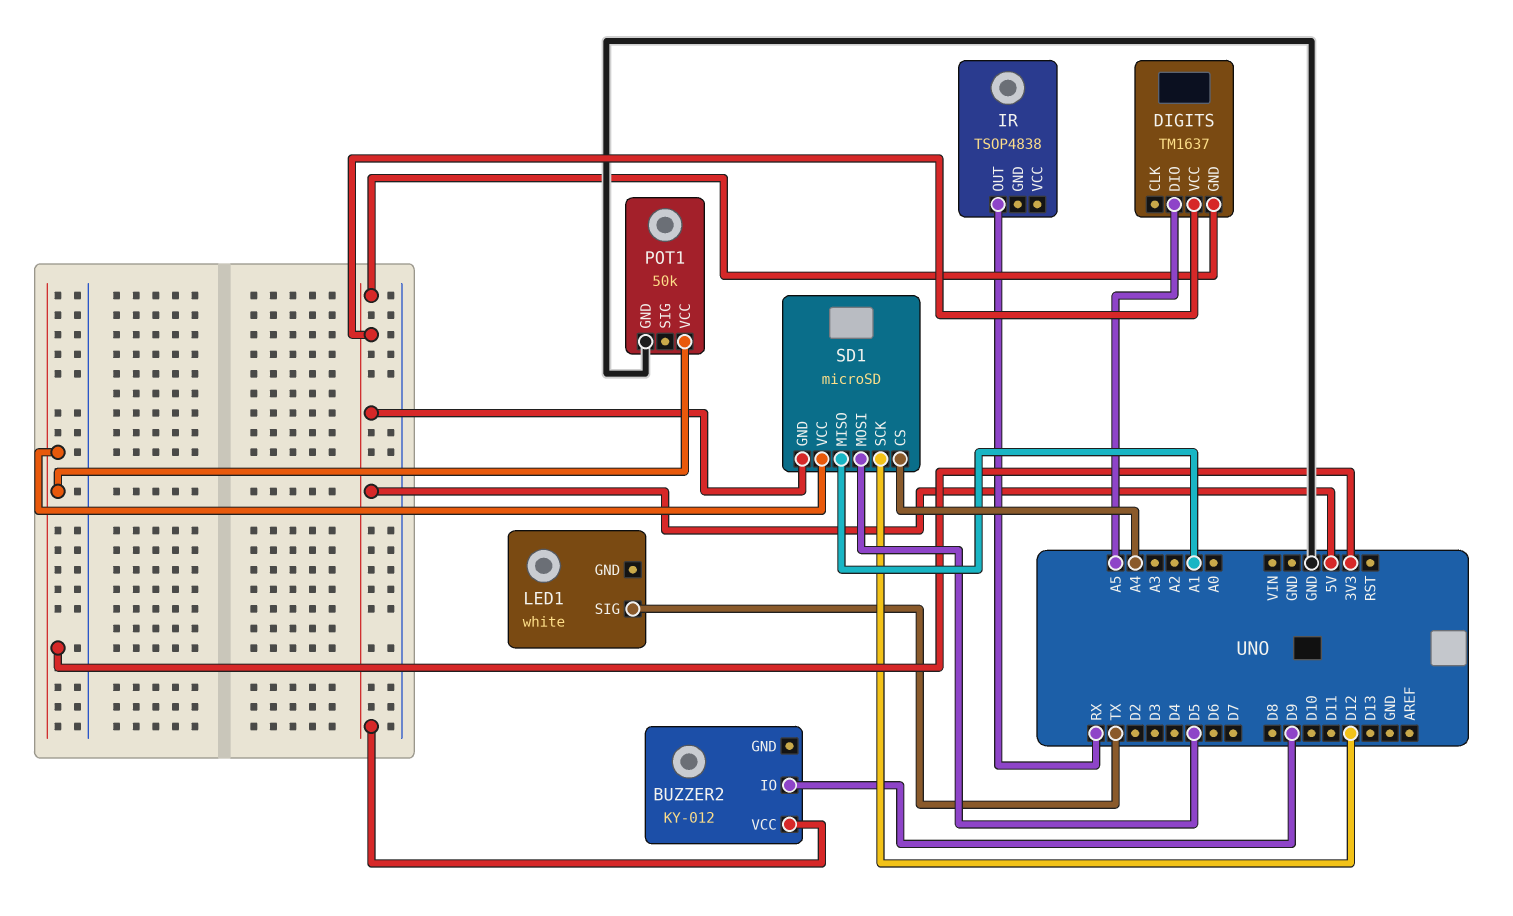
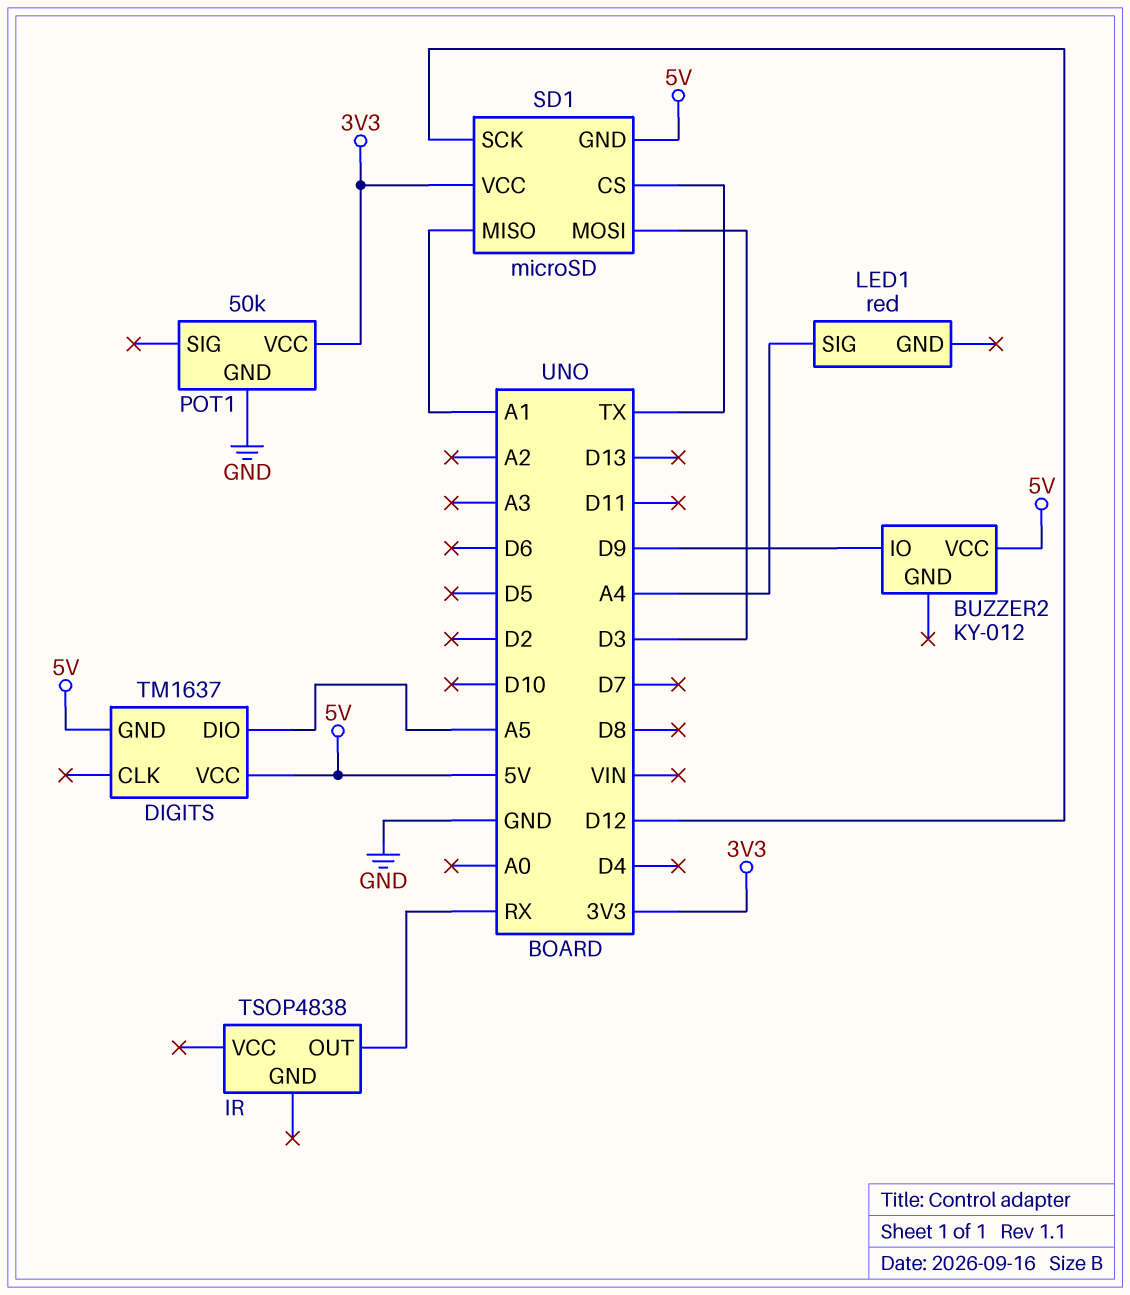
LED1: white -> red
LED1 pin SIG: TX -> A4
SD1 pin CS: A4 -> TX
SD1 pin MOSI: D5 -> D3

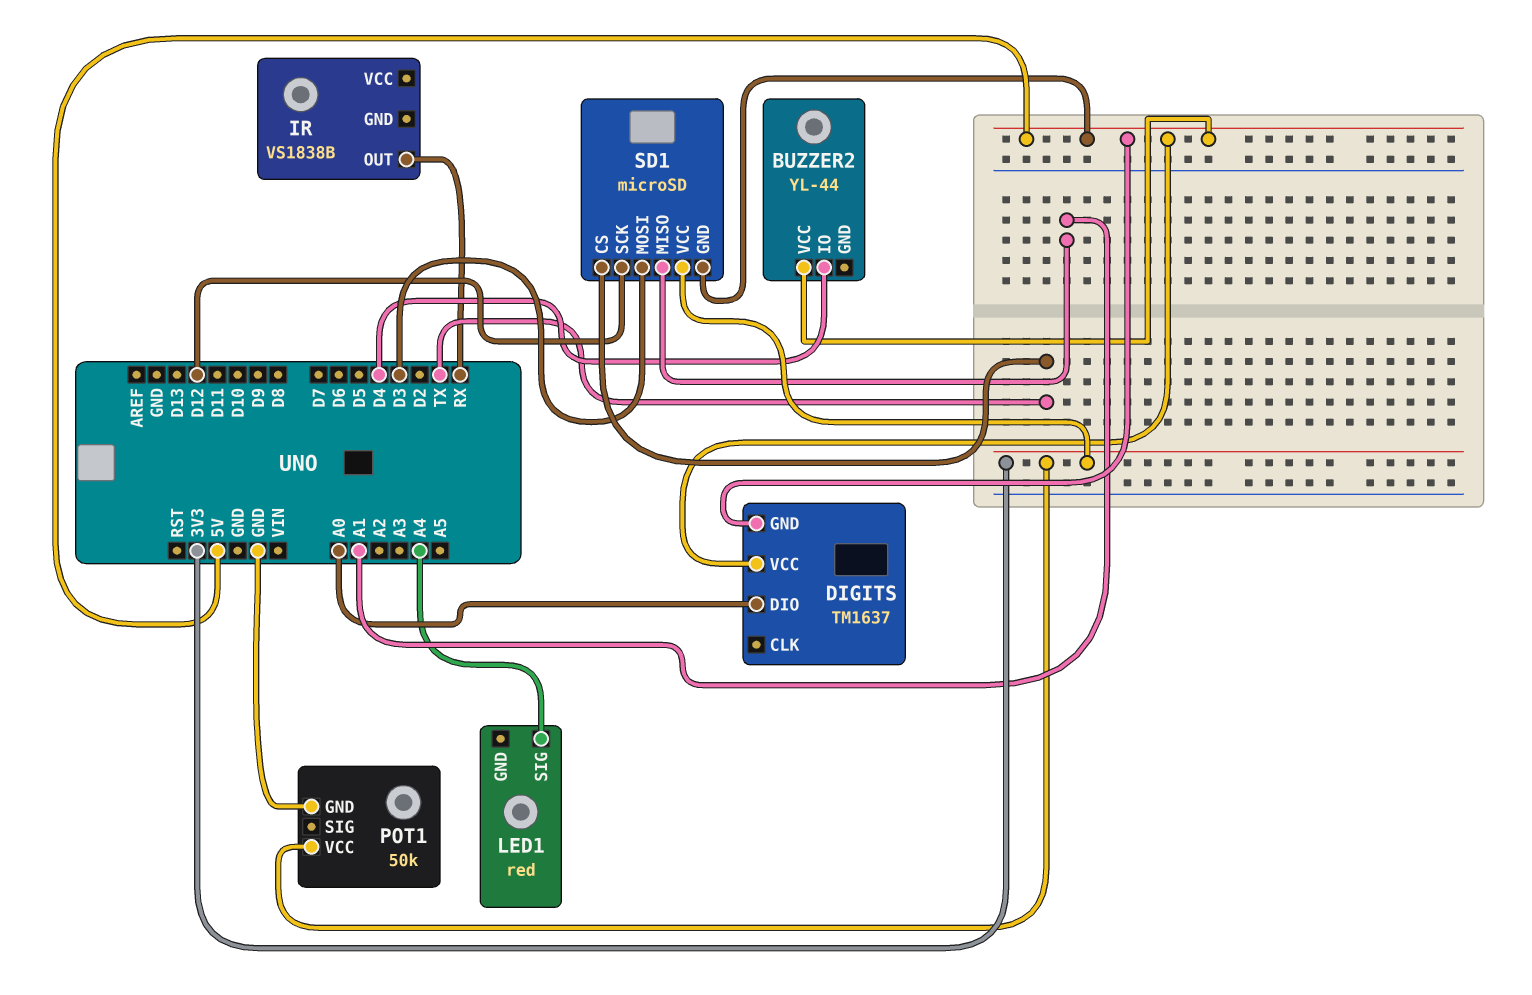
BUZZER2: KY-012 -> YL-44
BUZZER2 pin IO: D9 -> D4
DIGITS pin DIO: A5 -> A0
IR: TSOP4838 -> VS1838B

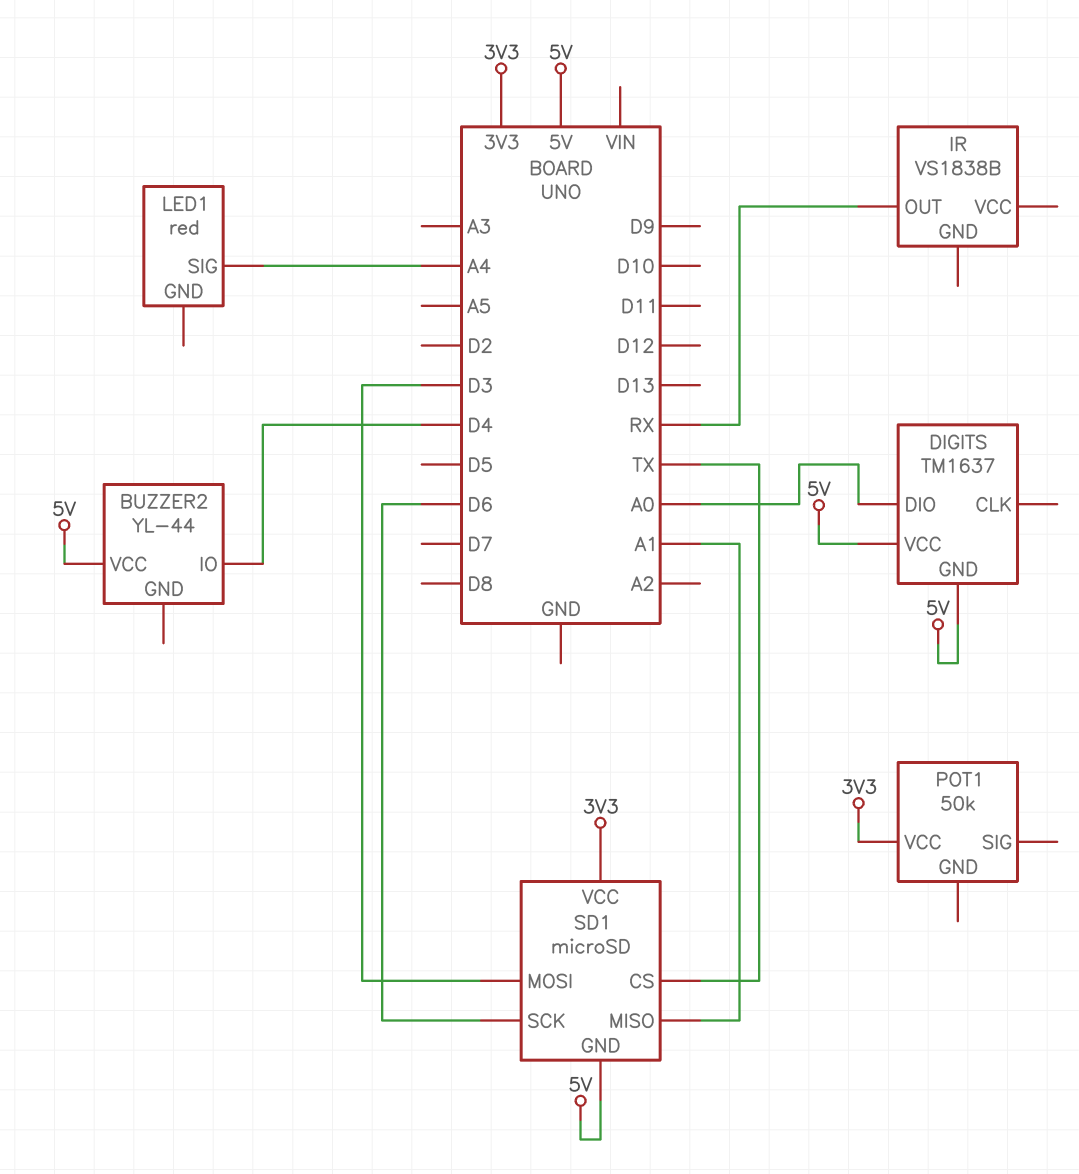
POT1 pin GND: GND -> none
SD1 pin SCK: D12 -> D6

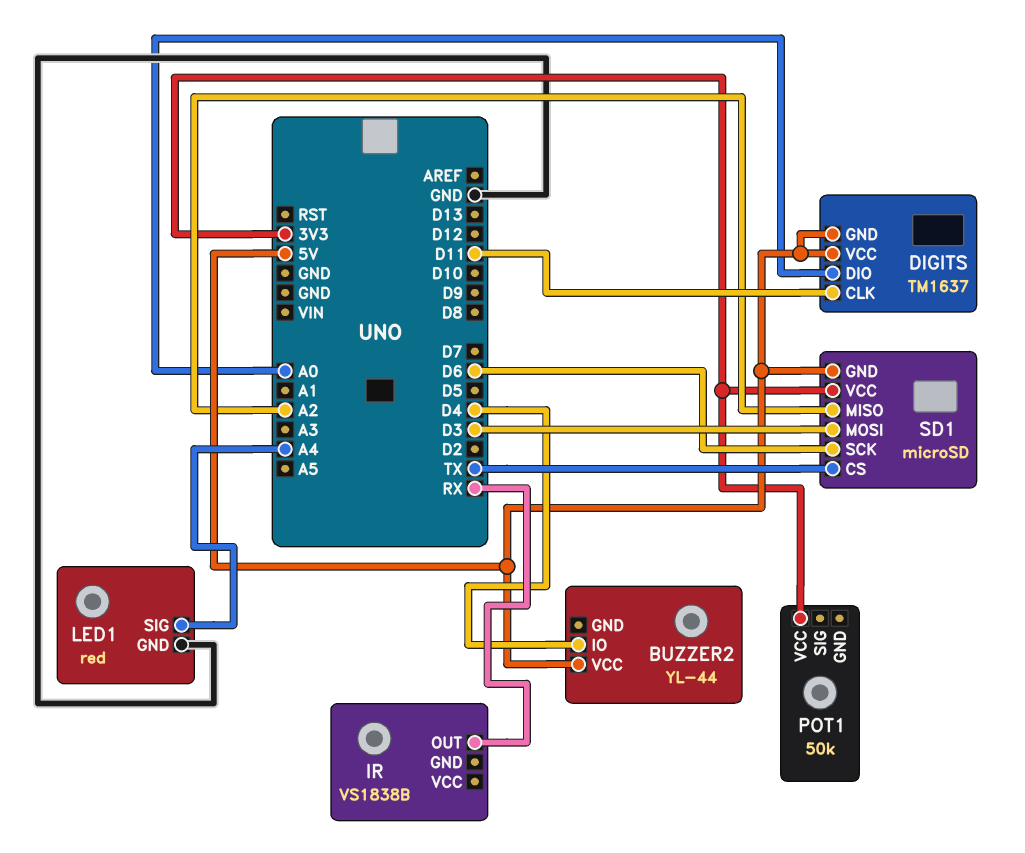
DIGITS pin CLK: none -> D11
LED1 pin GND: none -> GND
SD1 pin MISO: A1 -> A2

